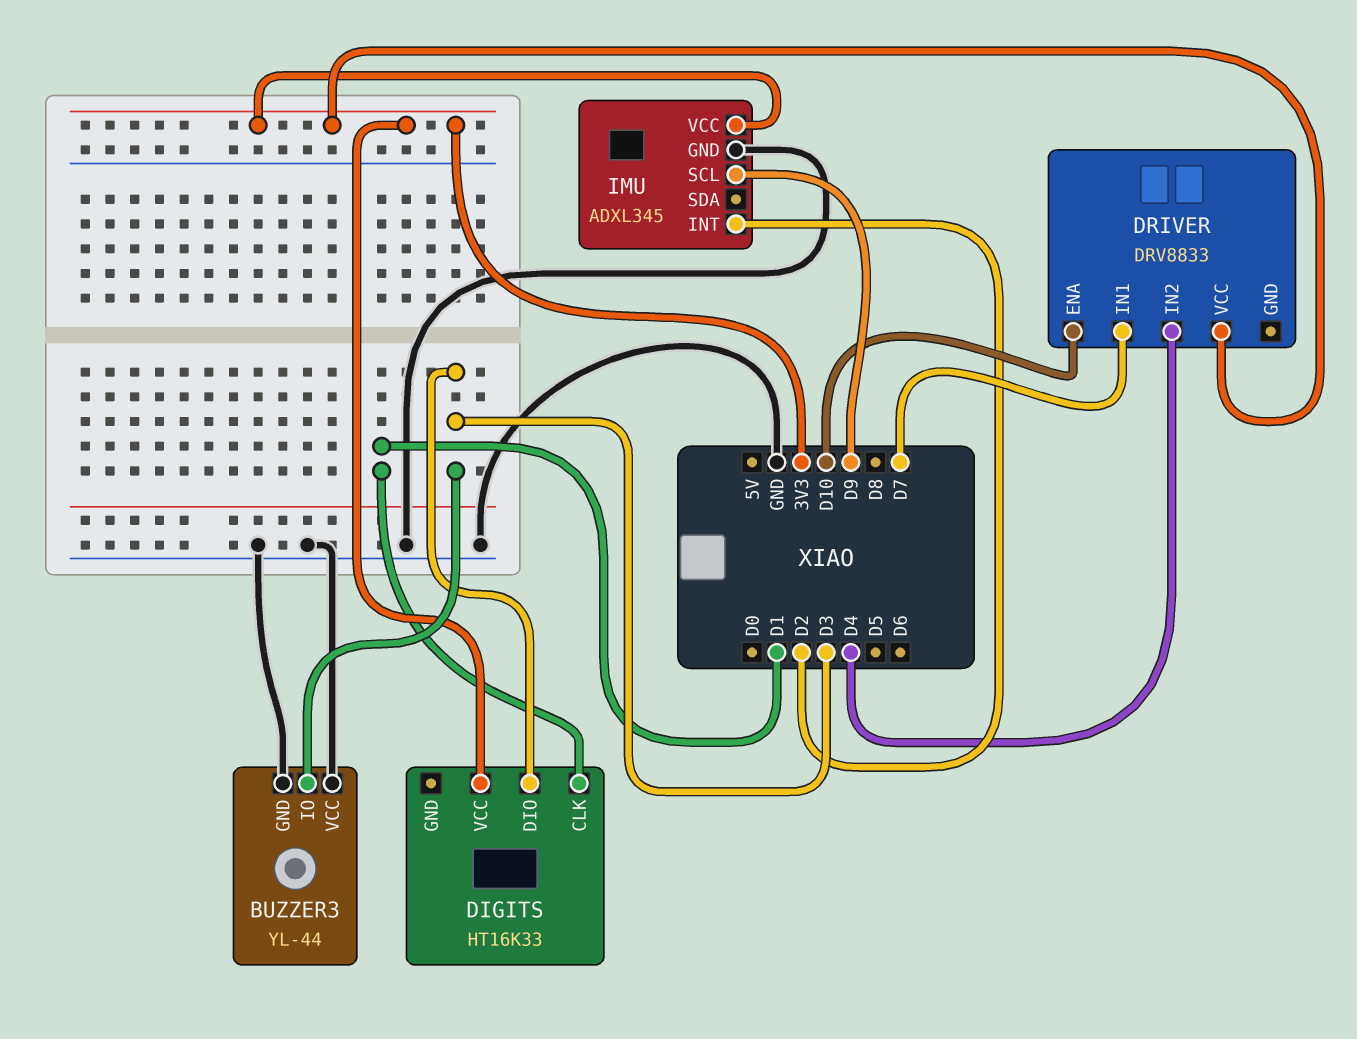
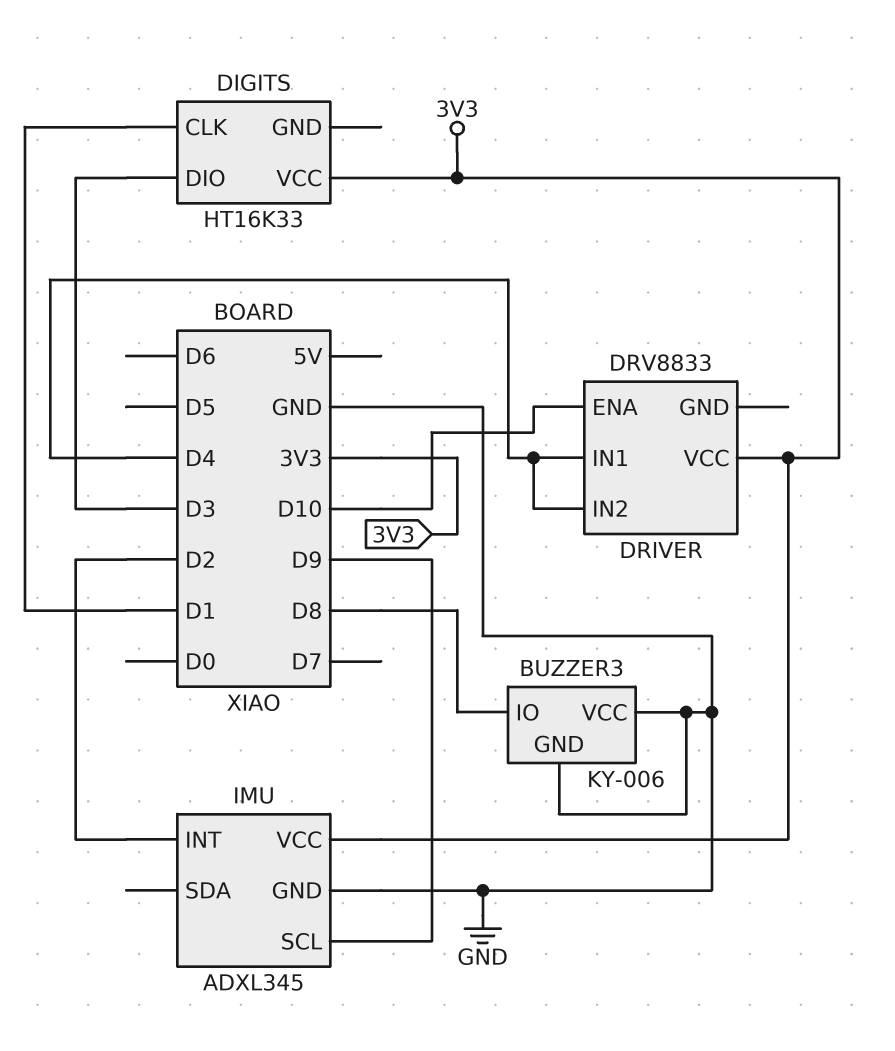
BUZZER3: YL-44 -> KY-006
BUZZER3 pin IO: D3 -> D8
DRIVER pin IN1: D7 -> D4

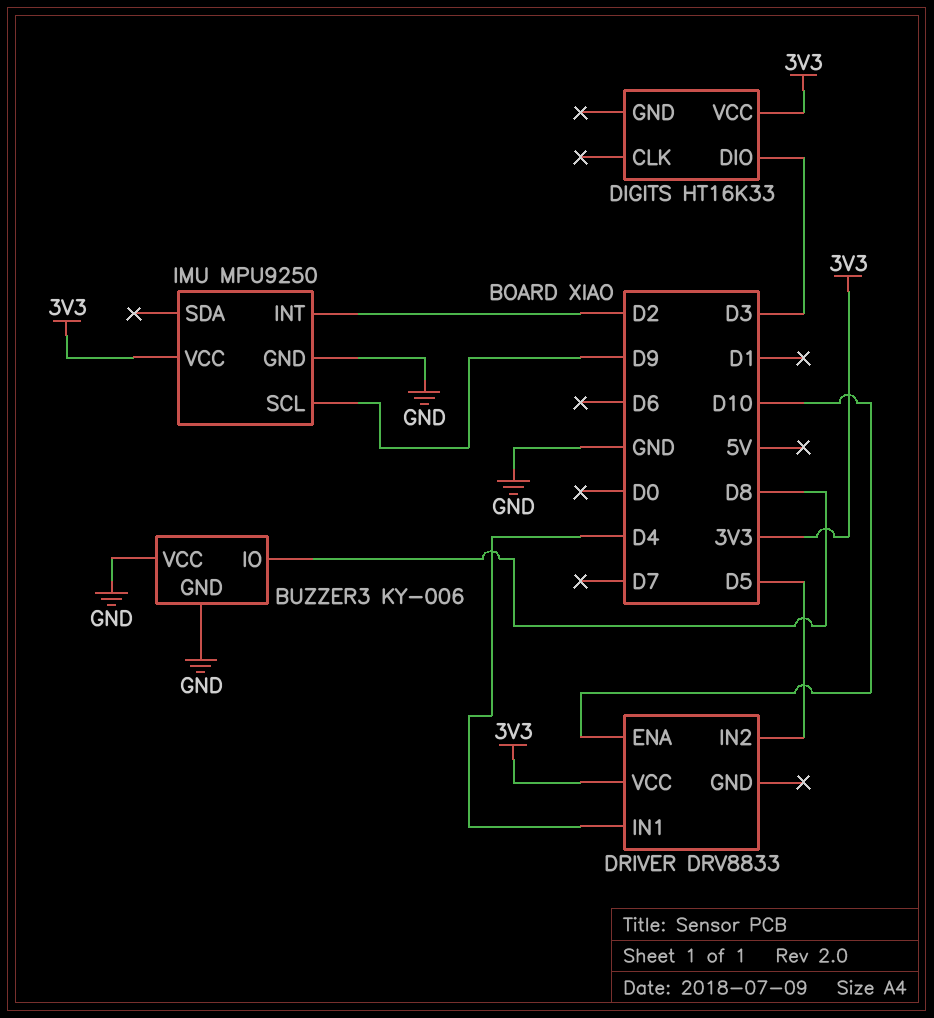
DIGITS pin CLK: D1 -> none
DRIVER pin IN2: D4 -> D5
IMU: ADXL345 -> MPU9250

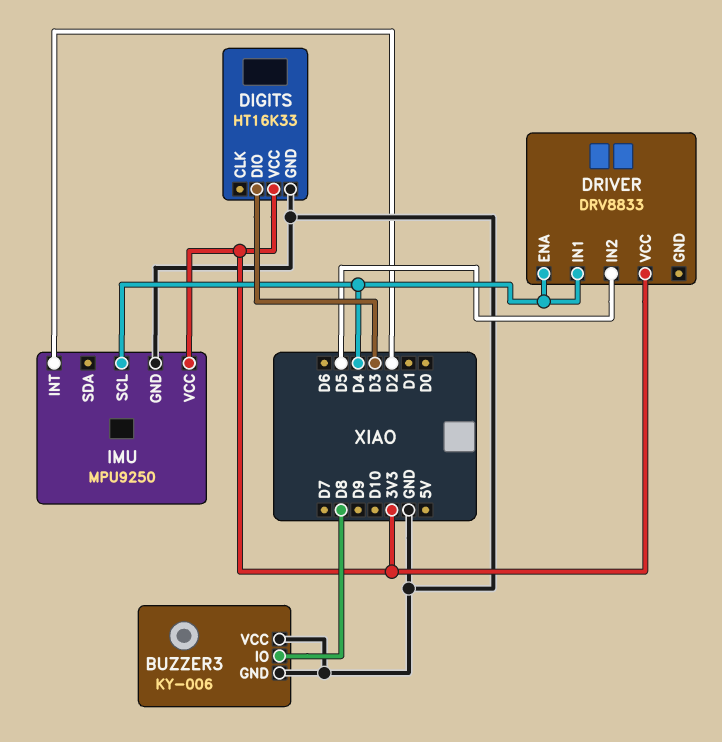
DIGITS pin GND: none -> GND
DRIVER pin ENA: D10 -> D4
IMU pin SCL: D9 -> D4

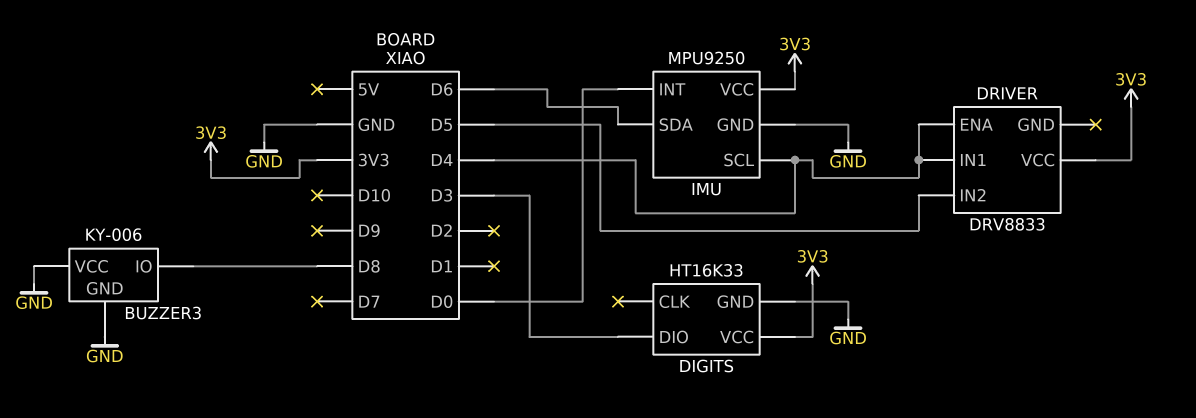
IMU pin INT: D2 -> D0
IMU pin SDA: none -> D6

